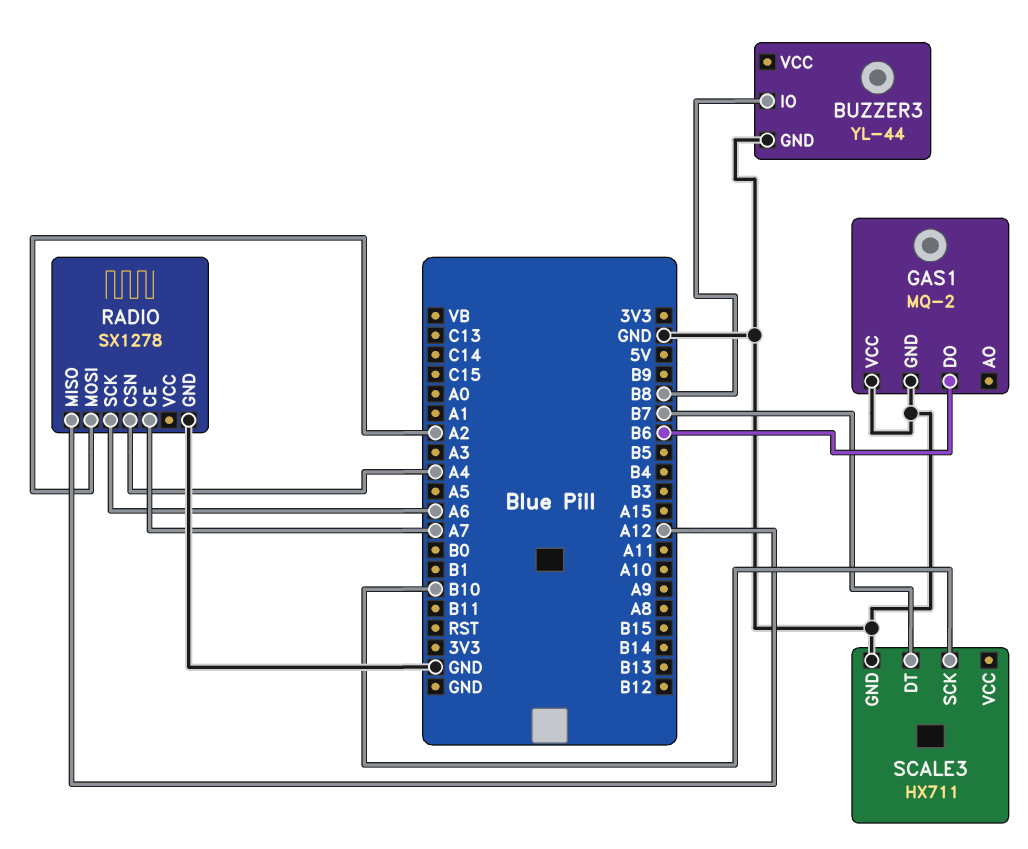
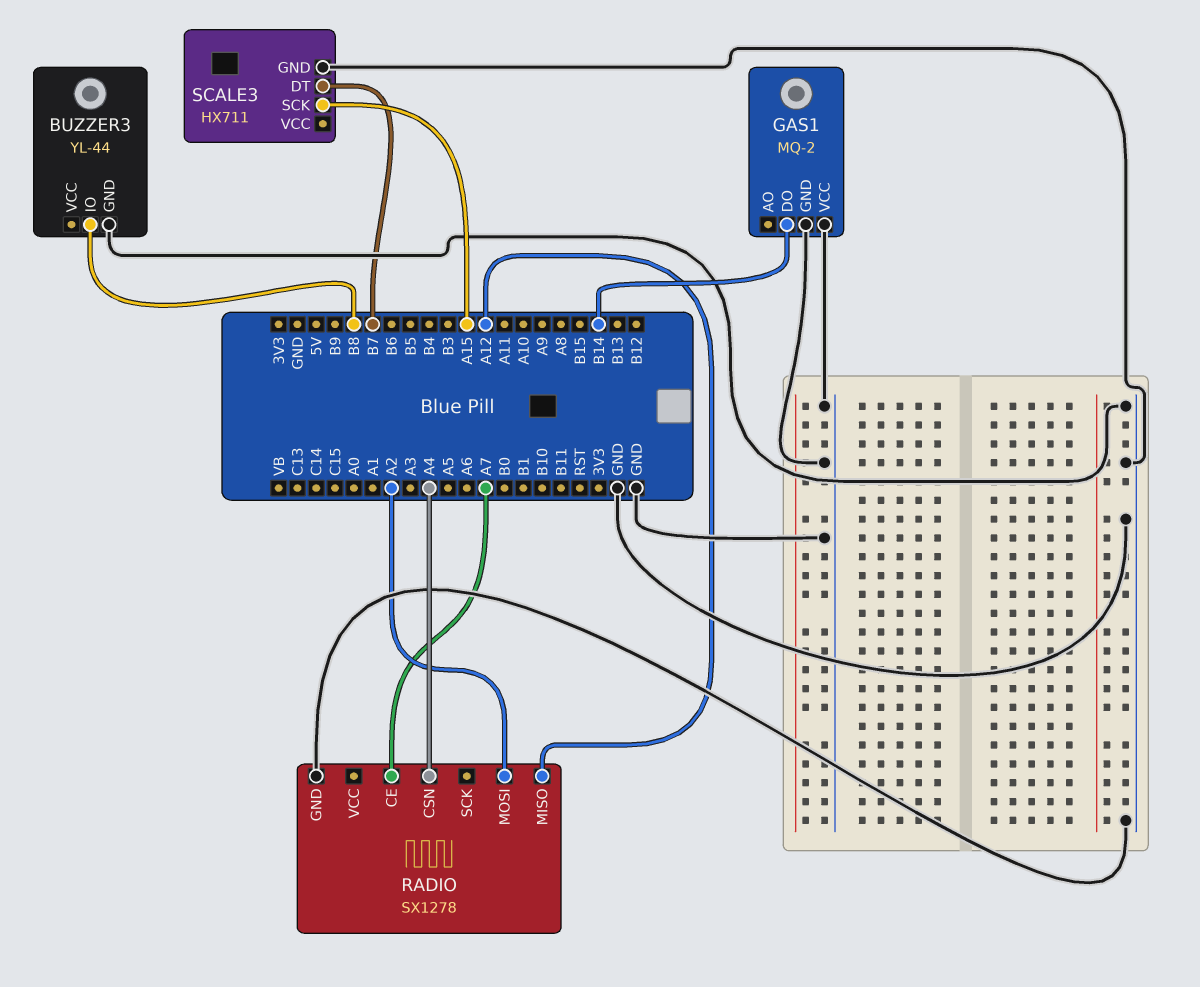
GAS1 pin DO: B6 -> B14
RADIO pin SCK: A6 -> none
SCALE3 pin SCK: B10 -> A15

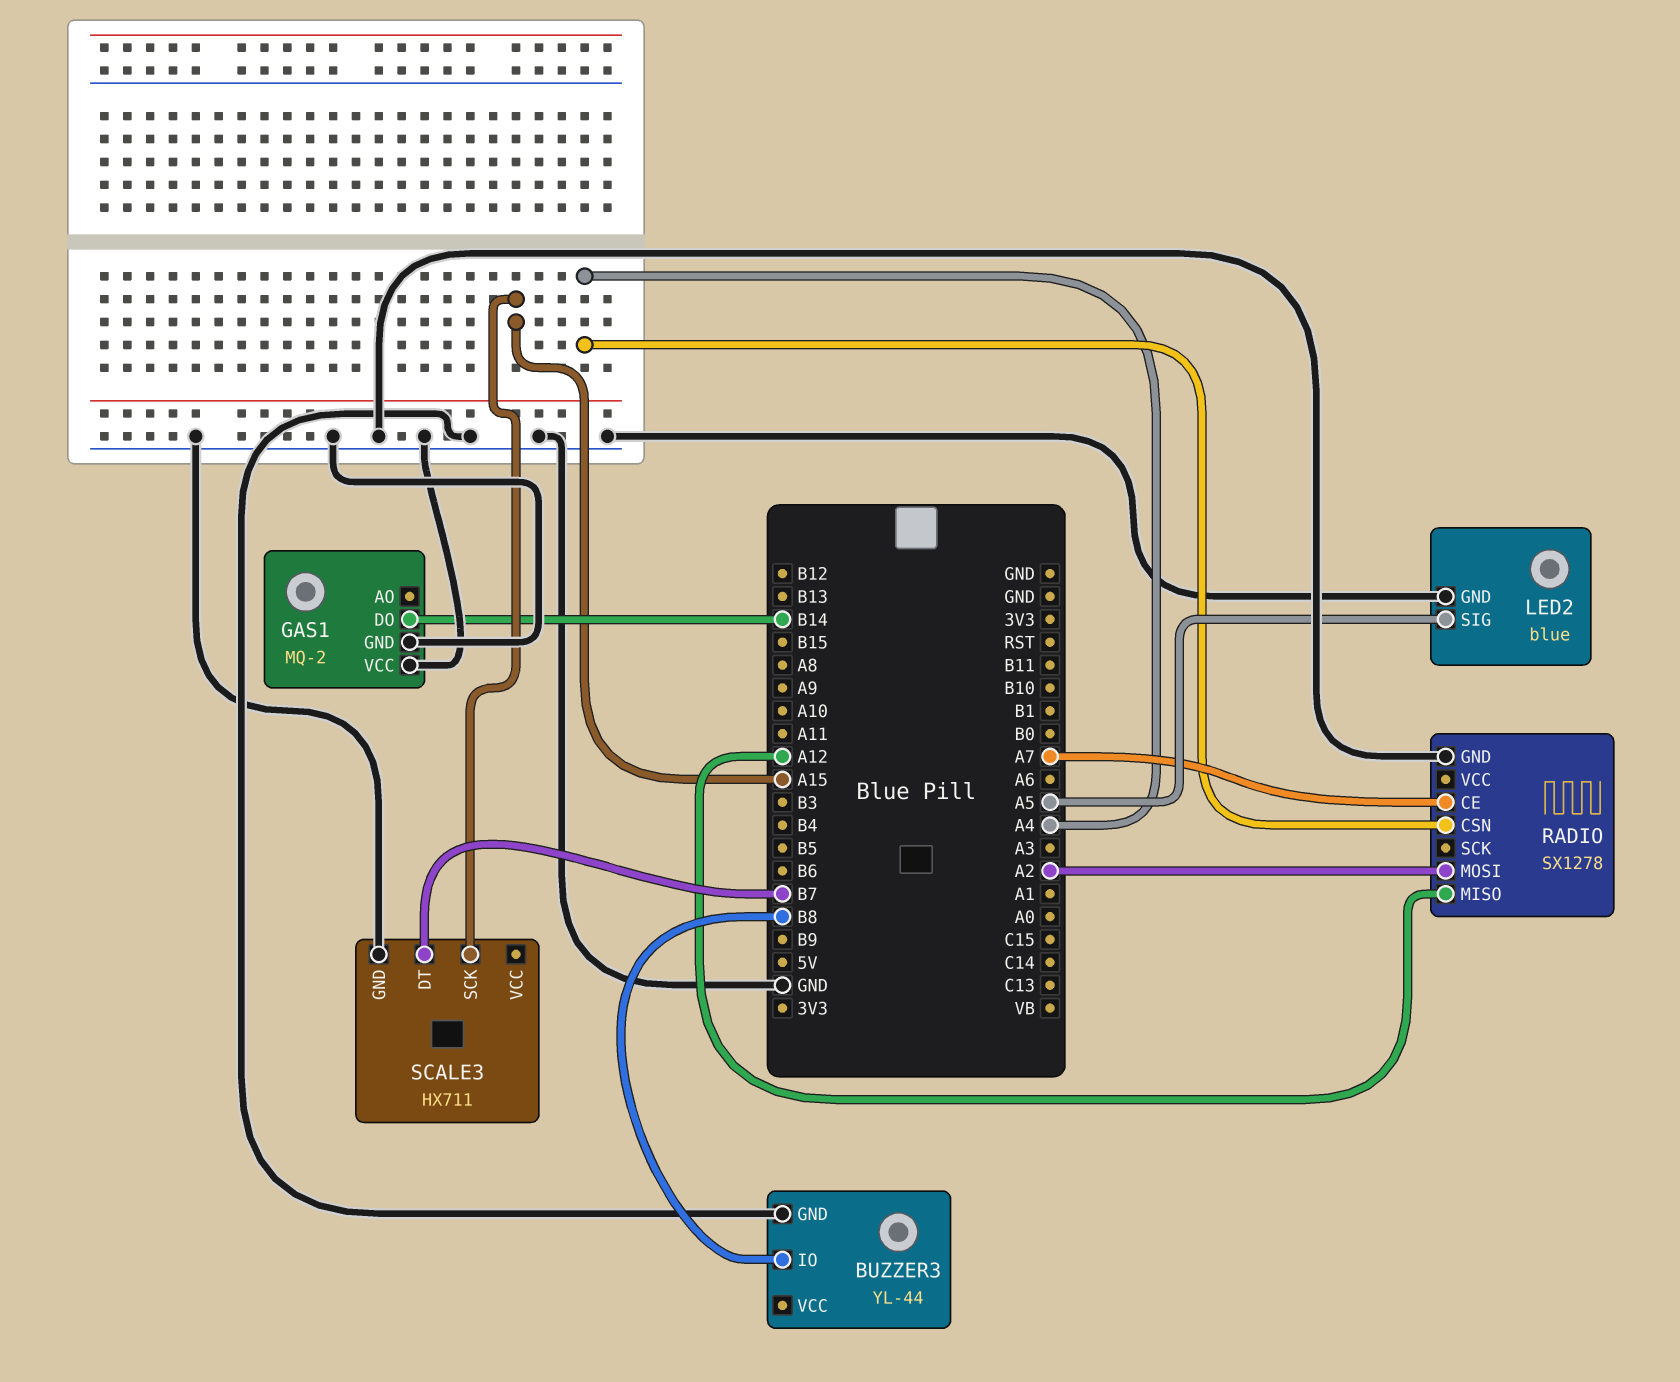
LED2: none -> blue
LED2 pin GND: none -> GND
LED2 pin SIG: none -> A5

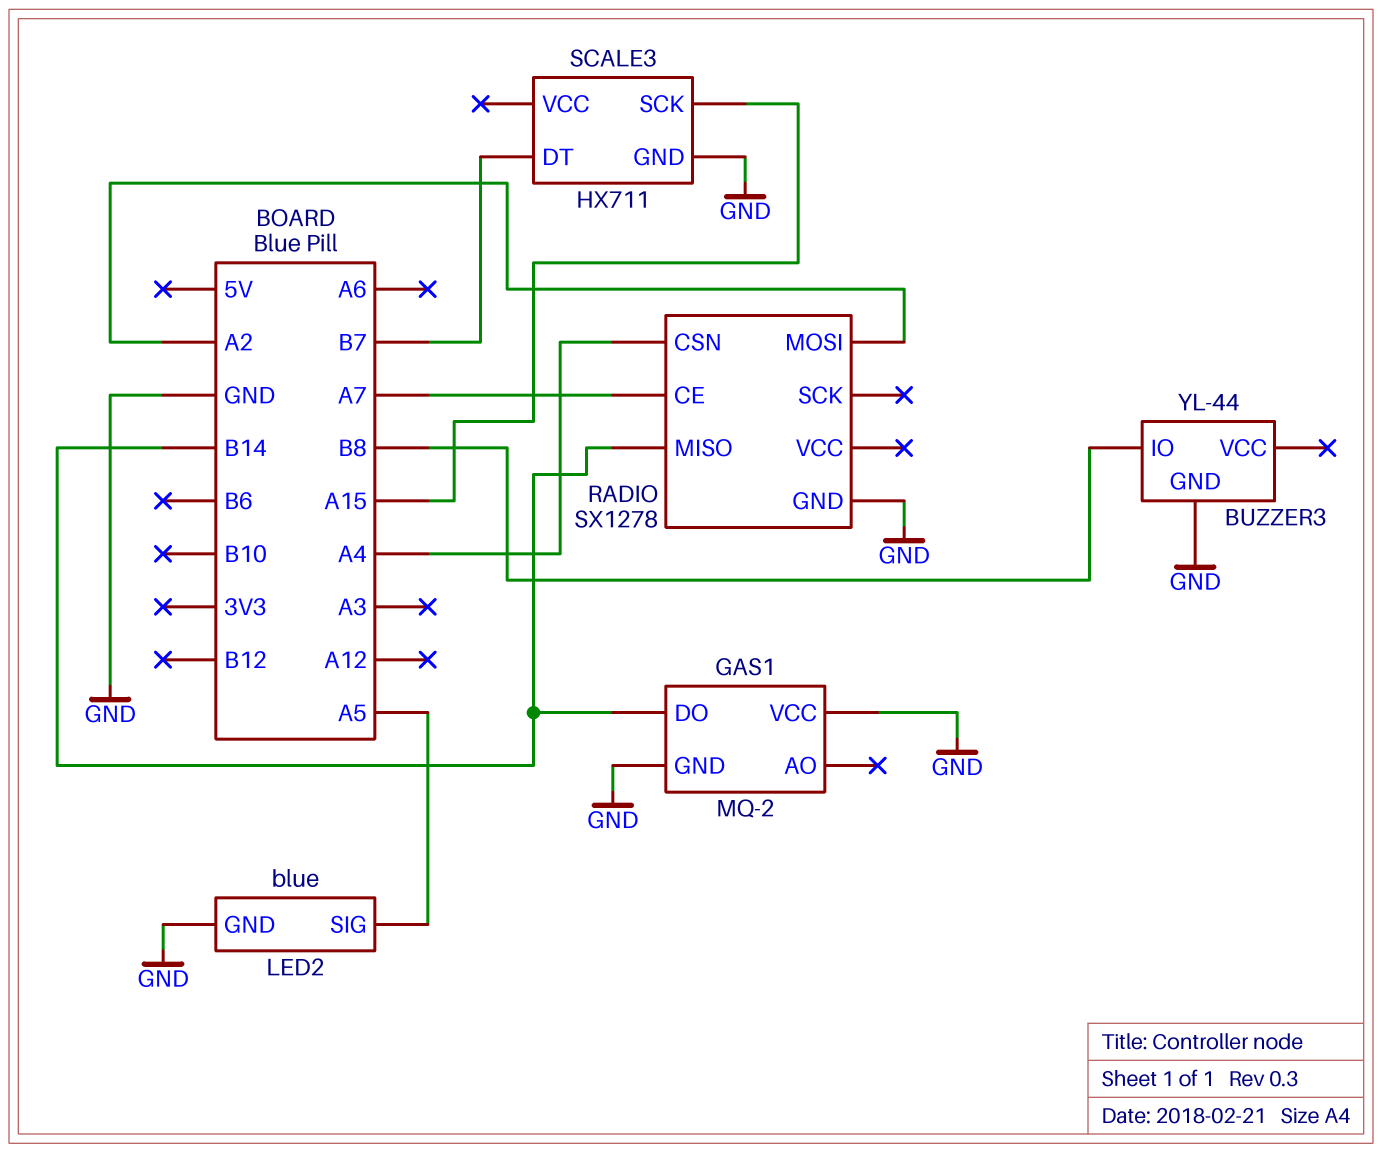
RADIO pin MISO: A12 -> B14

